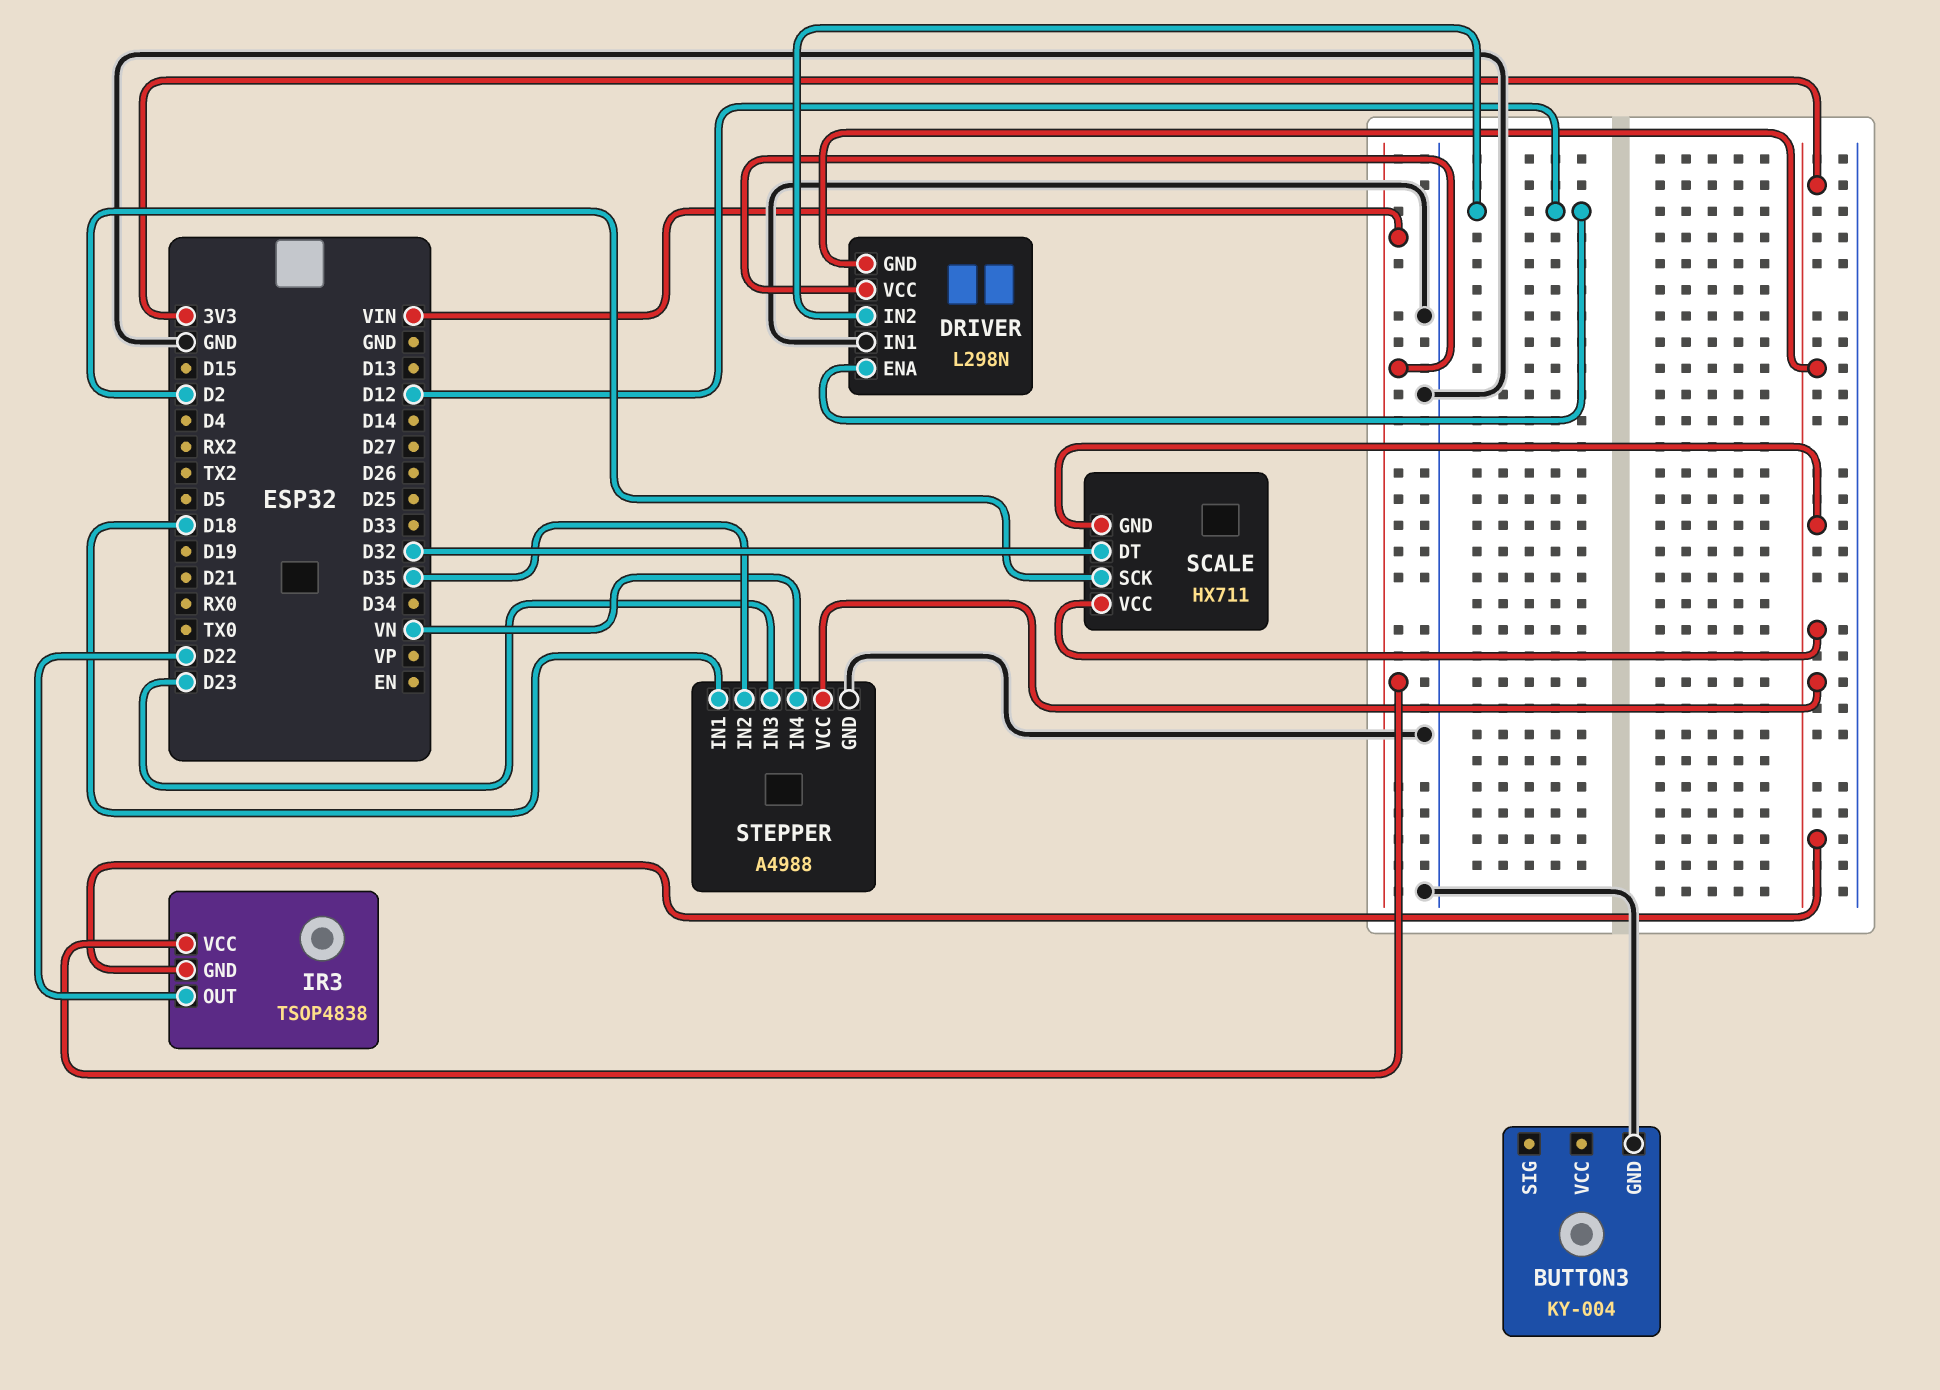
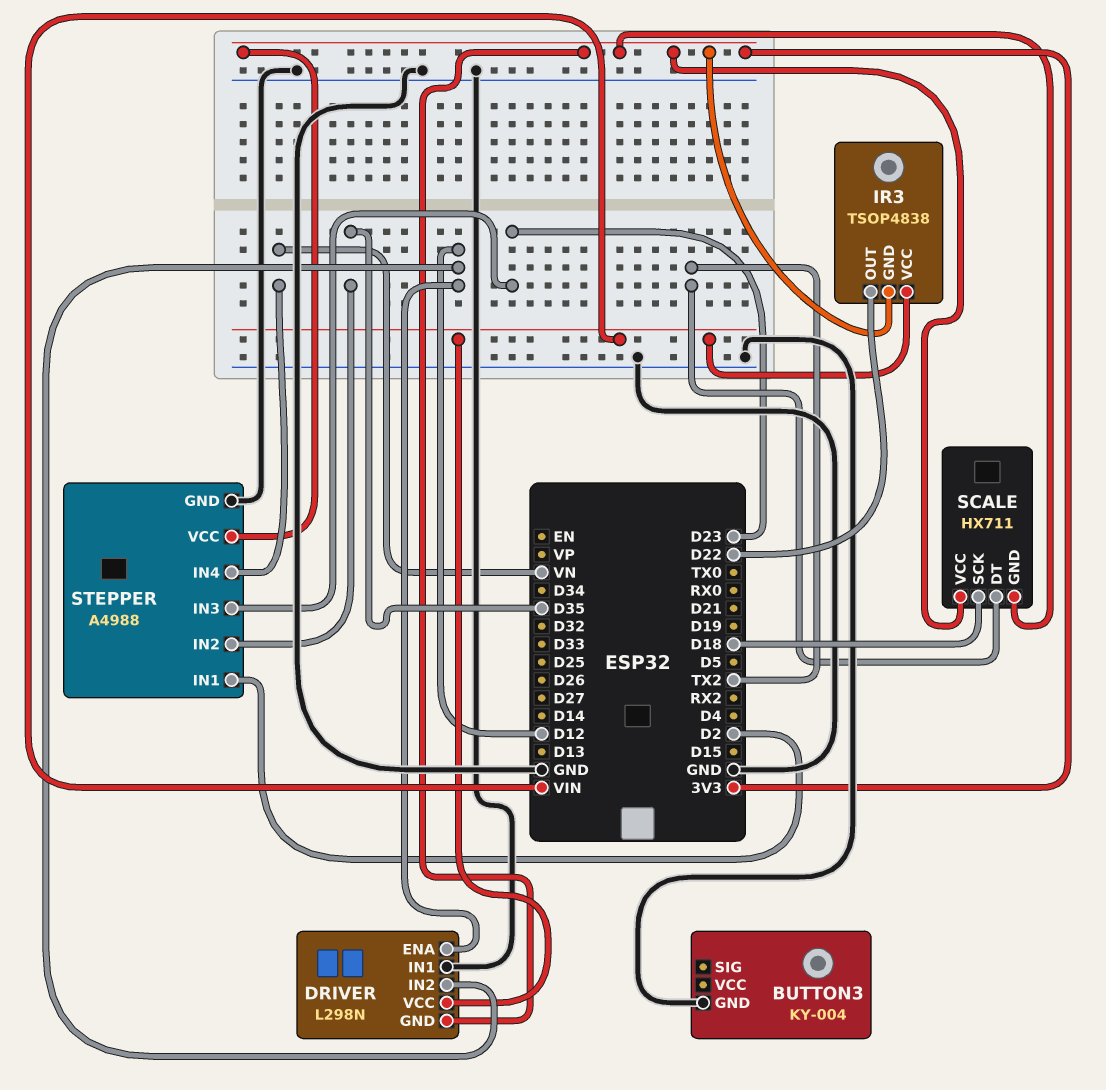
SCALE pin DT: D32 -> TX2
SCALE pin SCK: D2 -> D18
STEPPER pin IN1: D18 -> D2

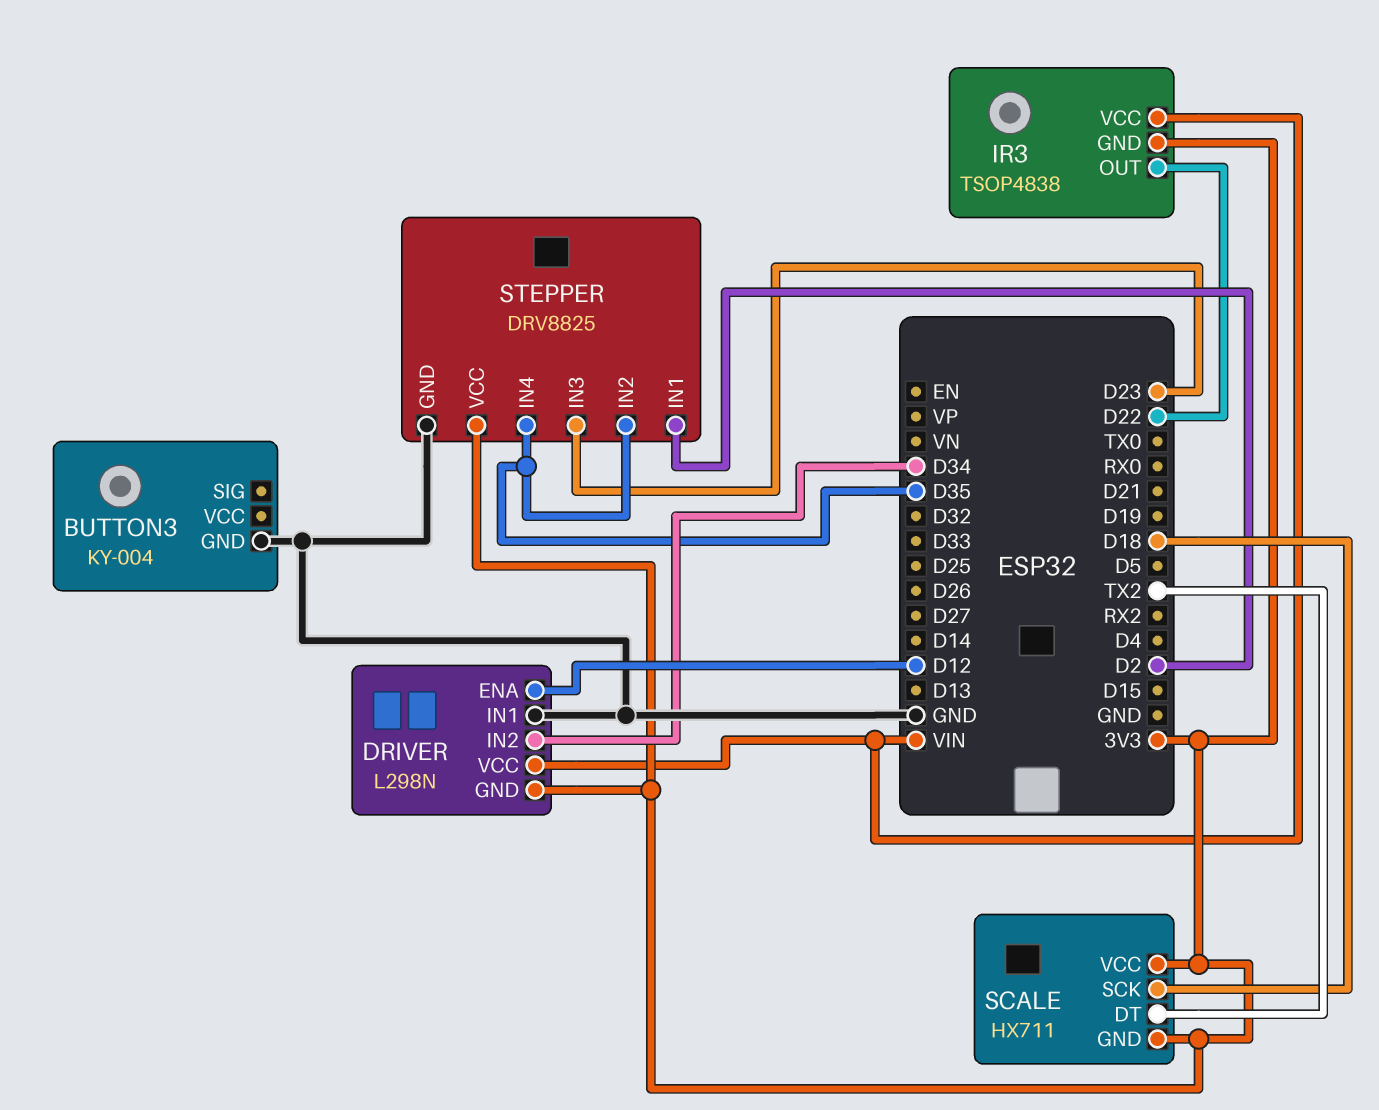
DRIVER pin IN2: D12 -> D34
STEPPER: A4988 -> DRV8825
STEPPER pin IN4: VN -> D35

